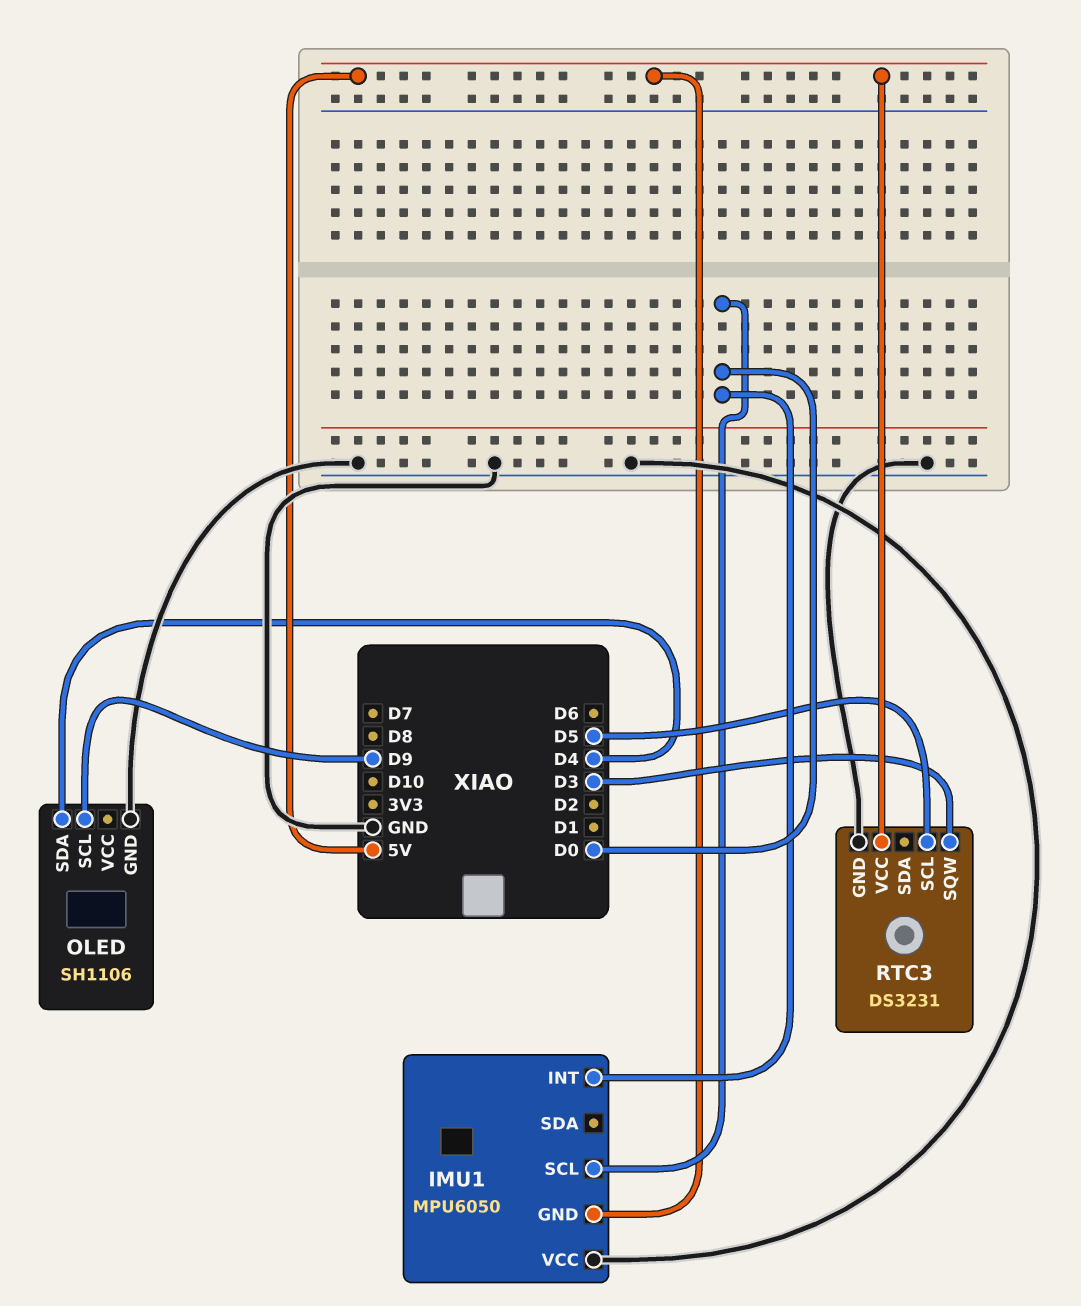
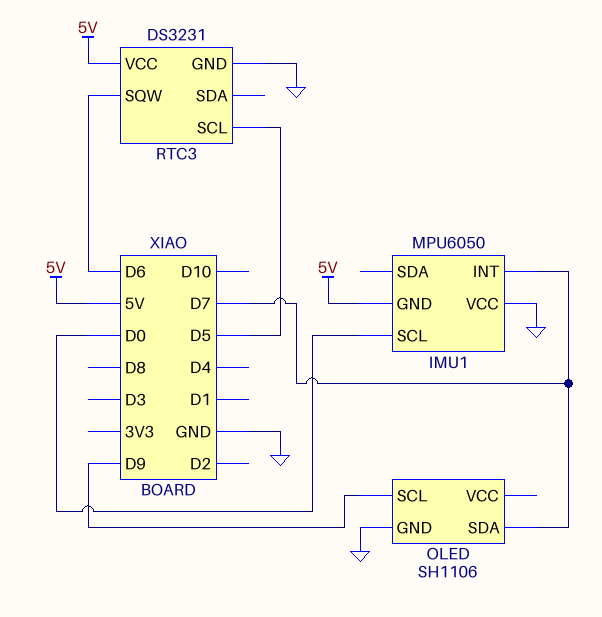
IMU1 pin INT: D0 -> D7
OLED pin SDA: D4 -> D7
RTC3 pin SQW: D3 -> D6

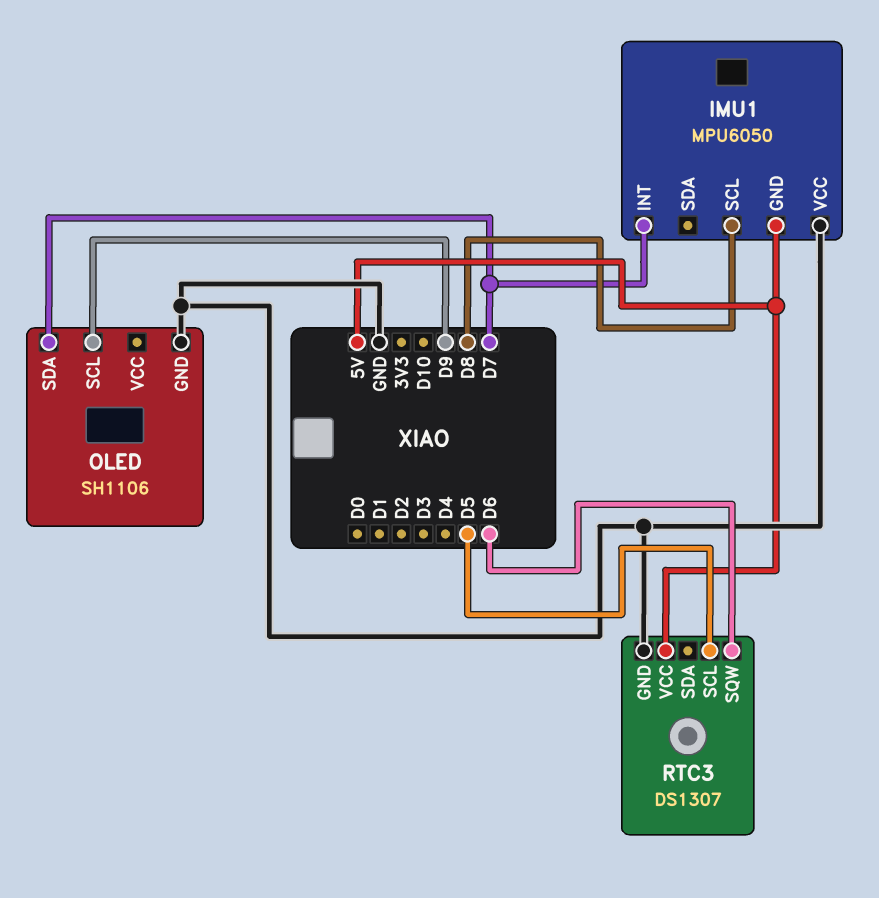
IMU1 pin SCL: D0 -> D8
RTC3: DS3231 -> DS1307

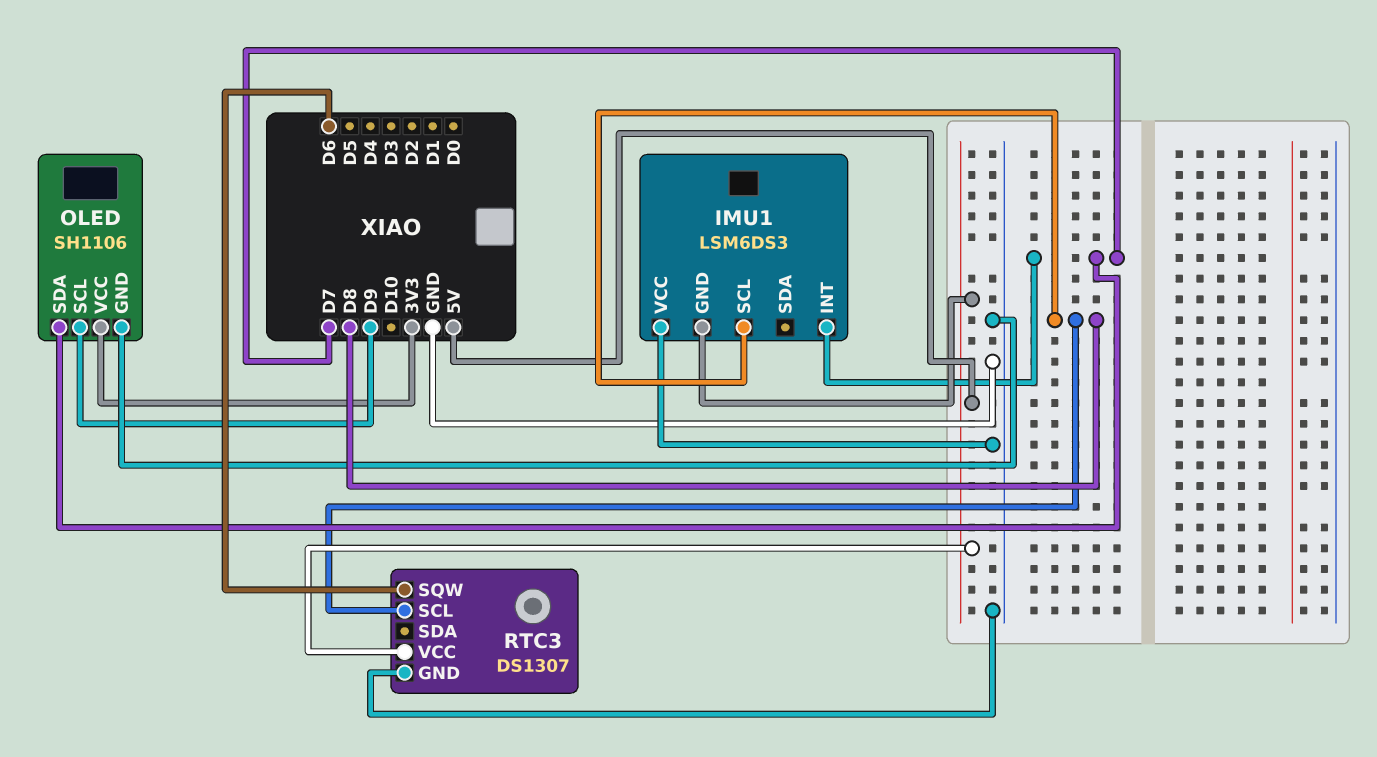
IMU1: MPU6050 -> LSM6DS3
OLED pin VCC: none -> 3V3
RTC3 pin SCL: D5 -> D8

